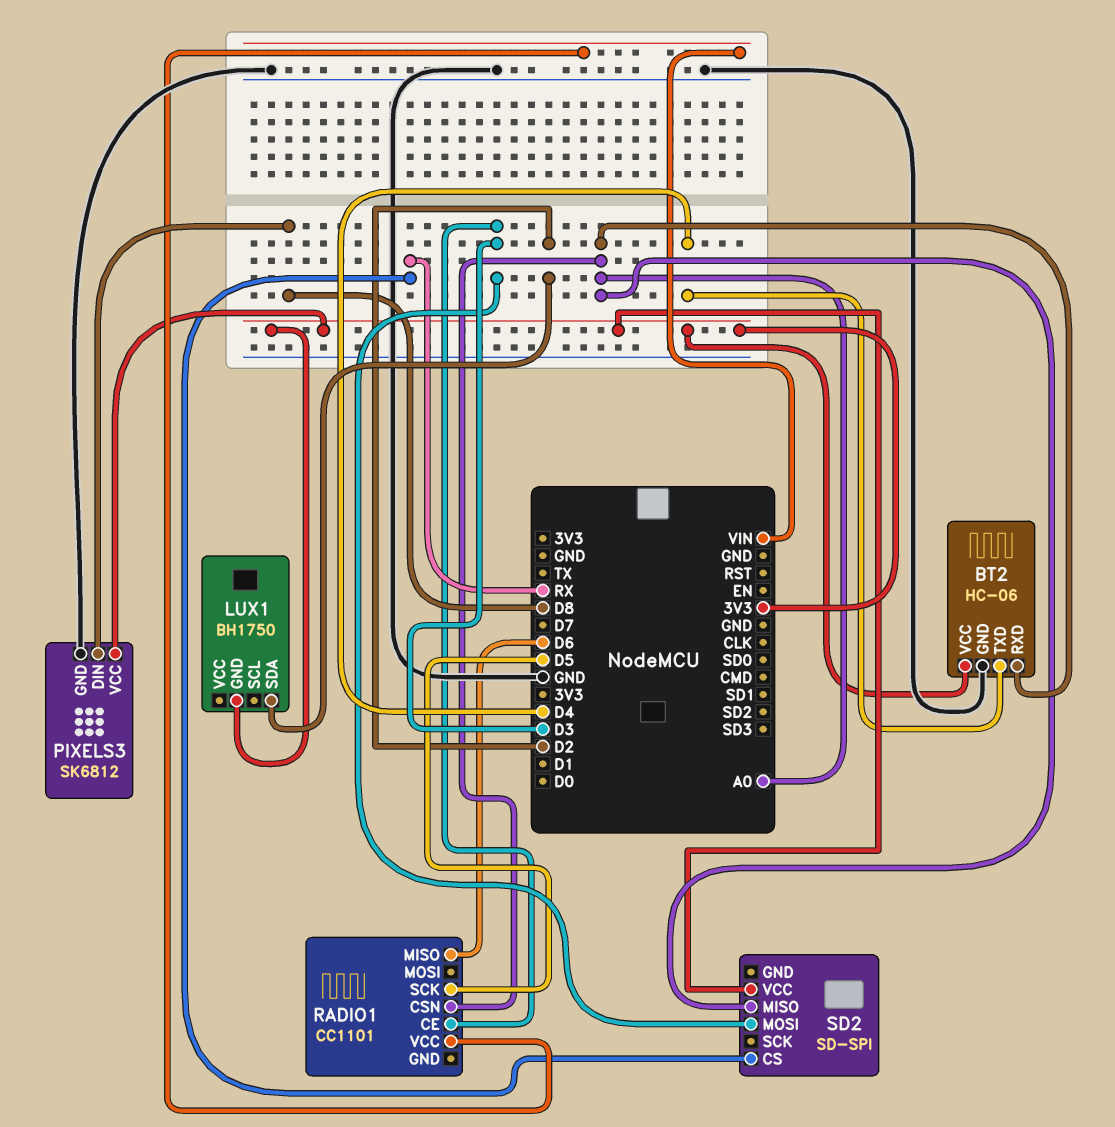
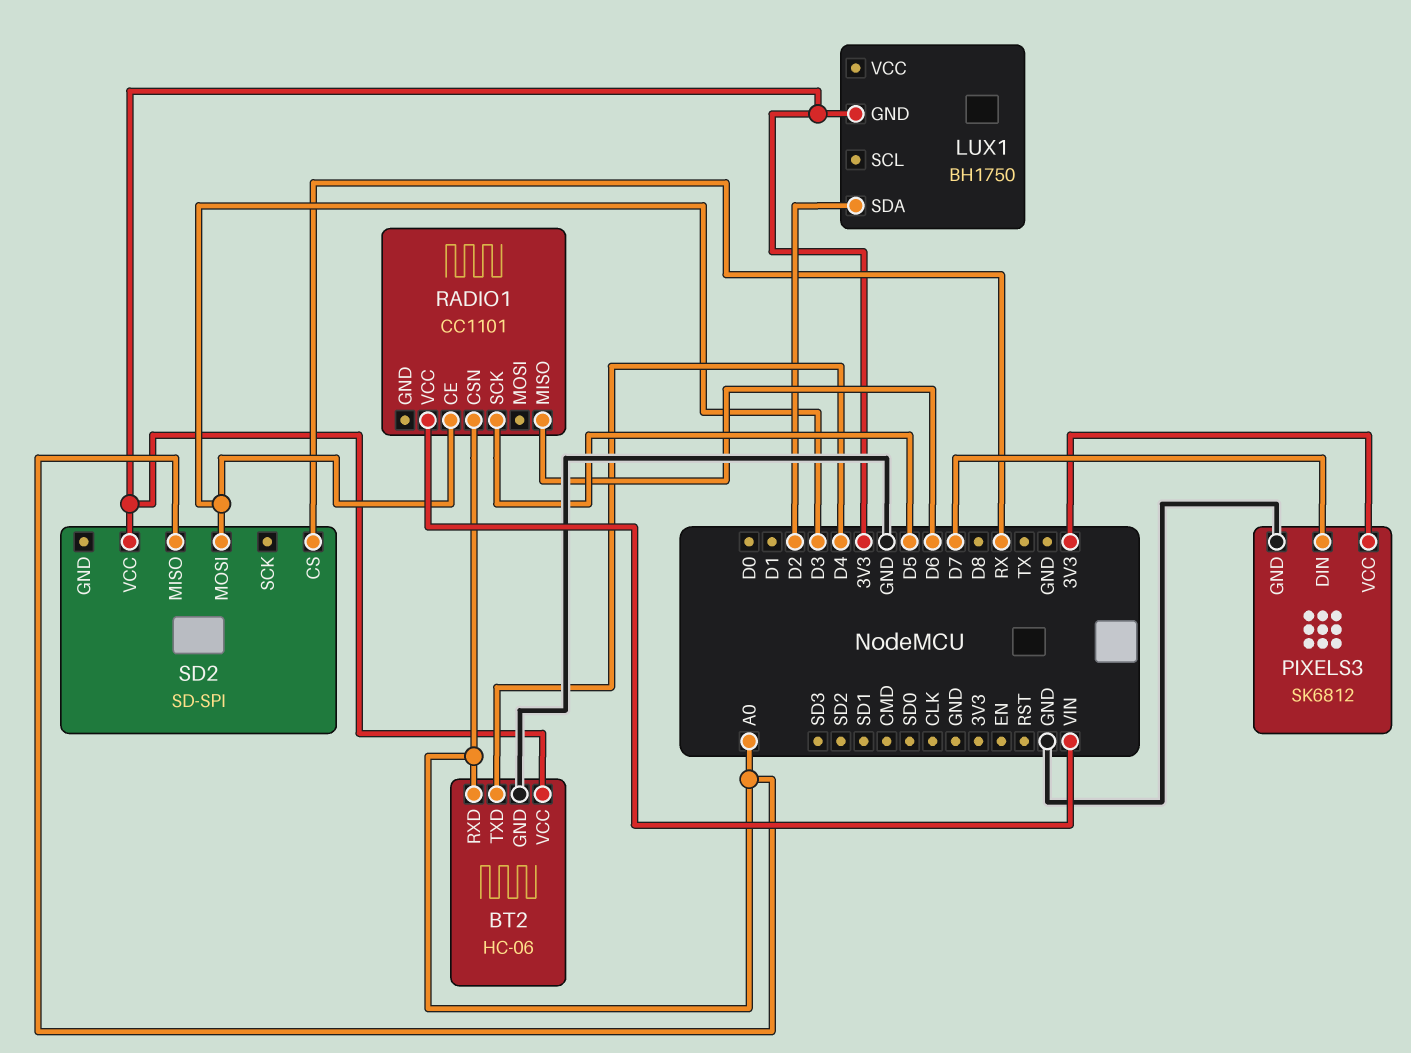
PIXELS3 pin DIN: D8 -> D7

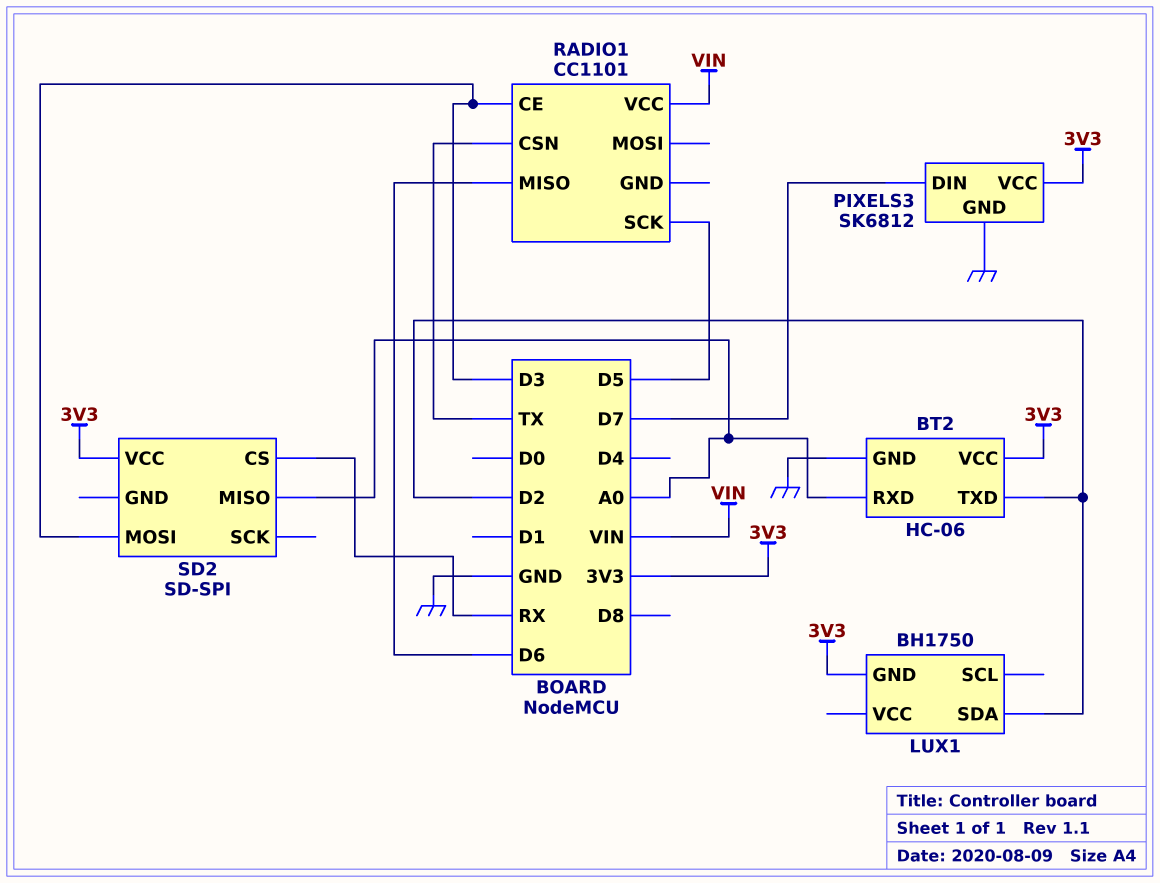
BT2 pin TXD: D4 -> D2
RADIO1 pin CSN: A0 -> TX

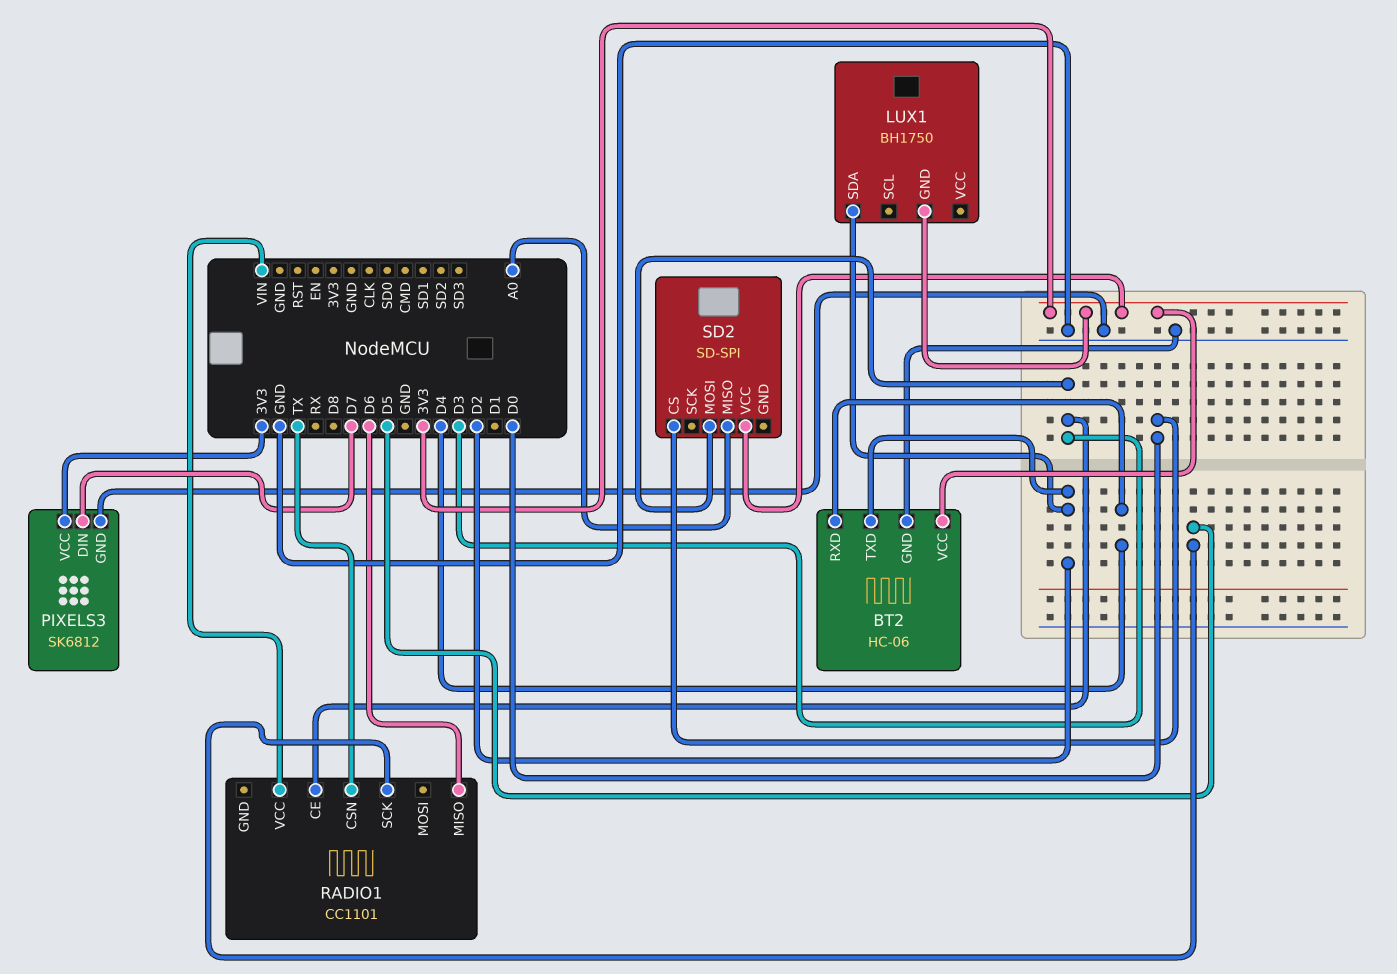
BT2 pin RXD: A0 -> D4
SD2 pin CS: RX -> D0

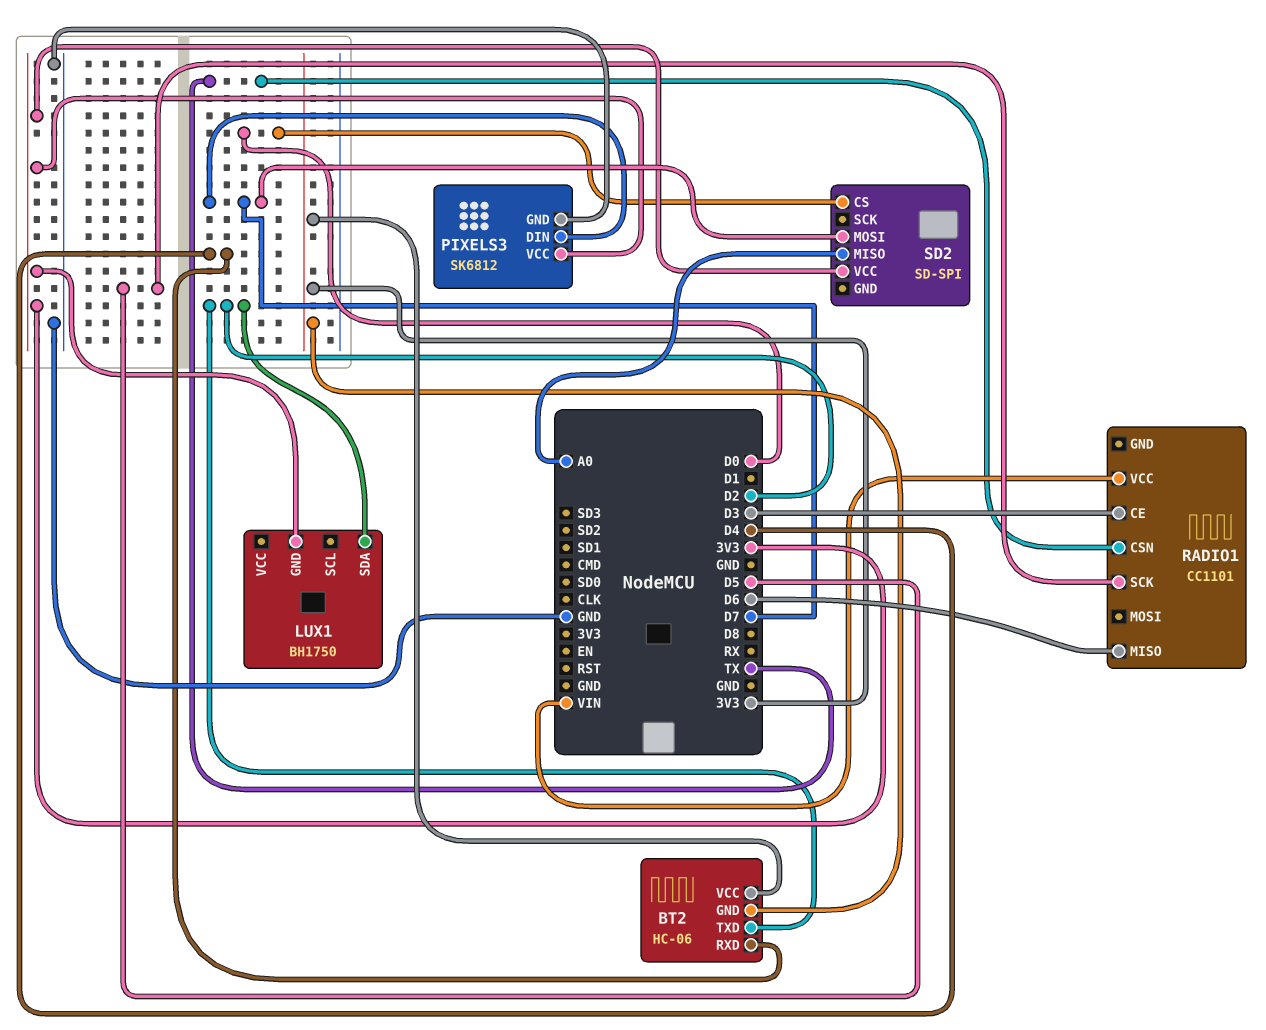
BT2 pin GND: GND -> 3V3
SD2 pin MOSI: D3 -> D7

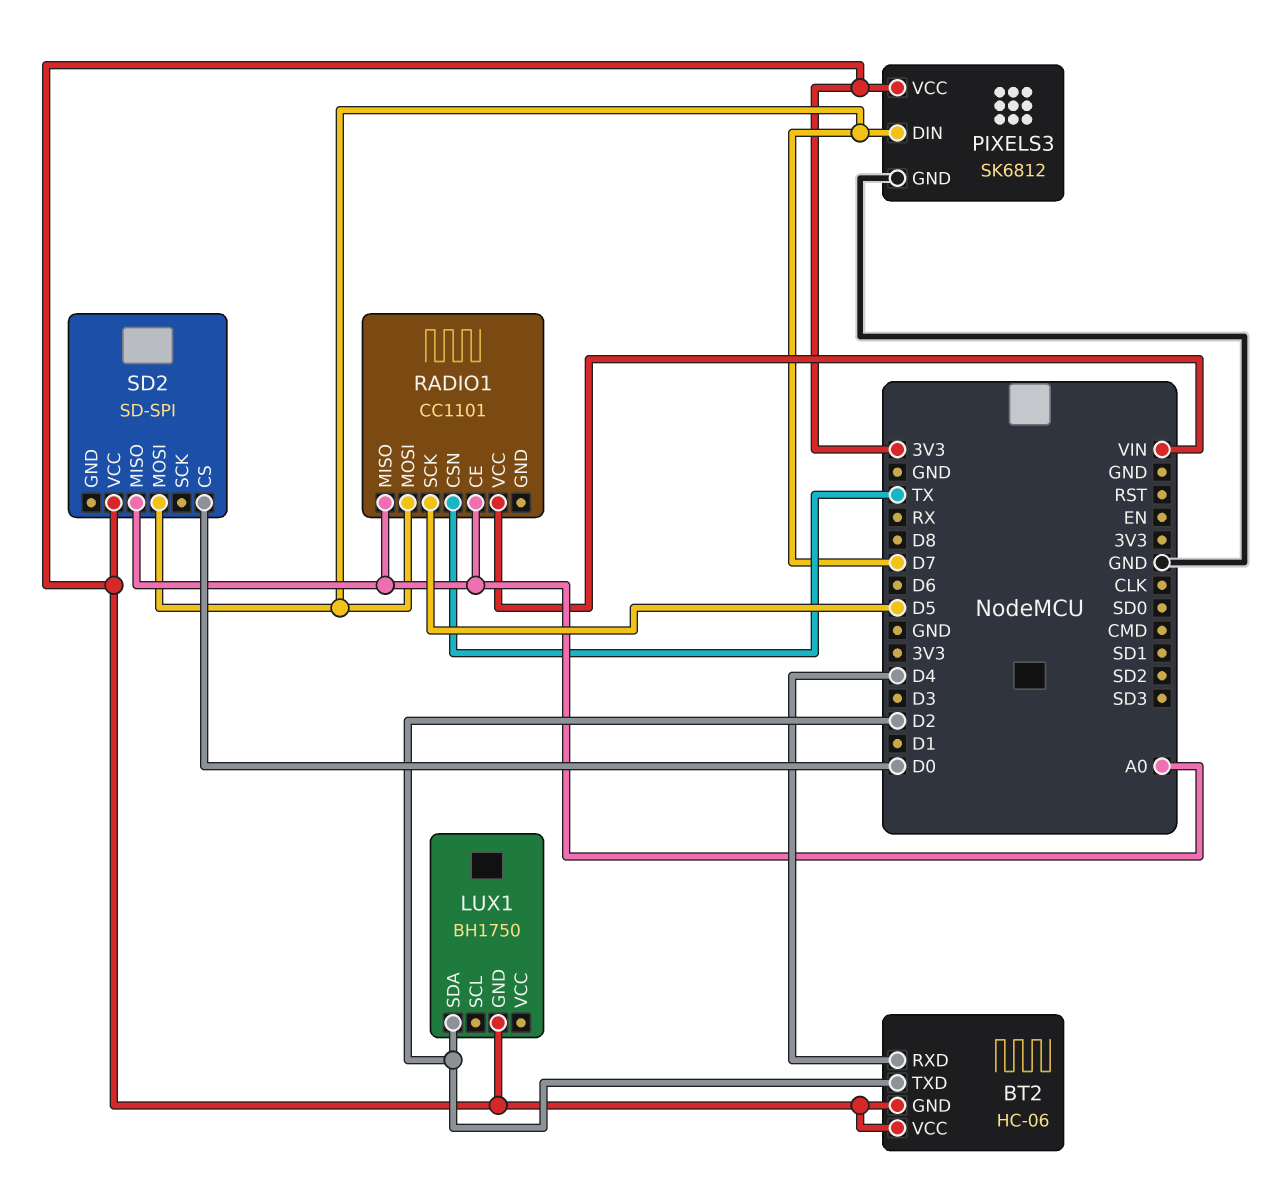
RADIO1 pin CE: D3 -> A0
RADIO1 pin MISO: D6 -> A0
RADIO1 pin MOSI: none -> D7

